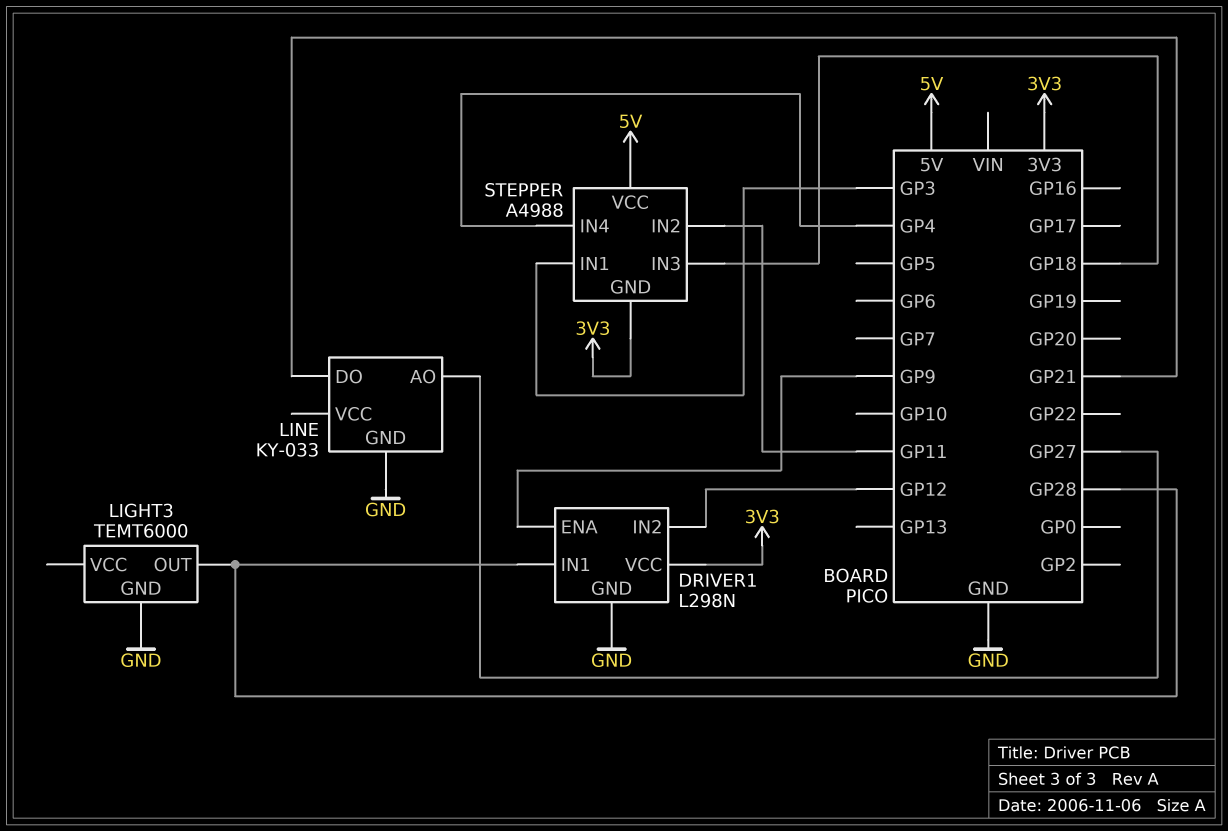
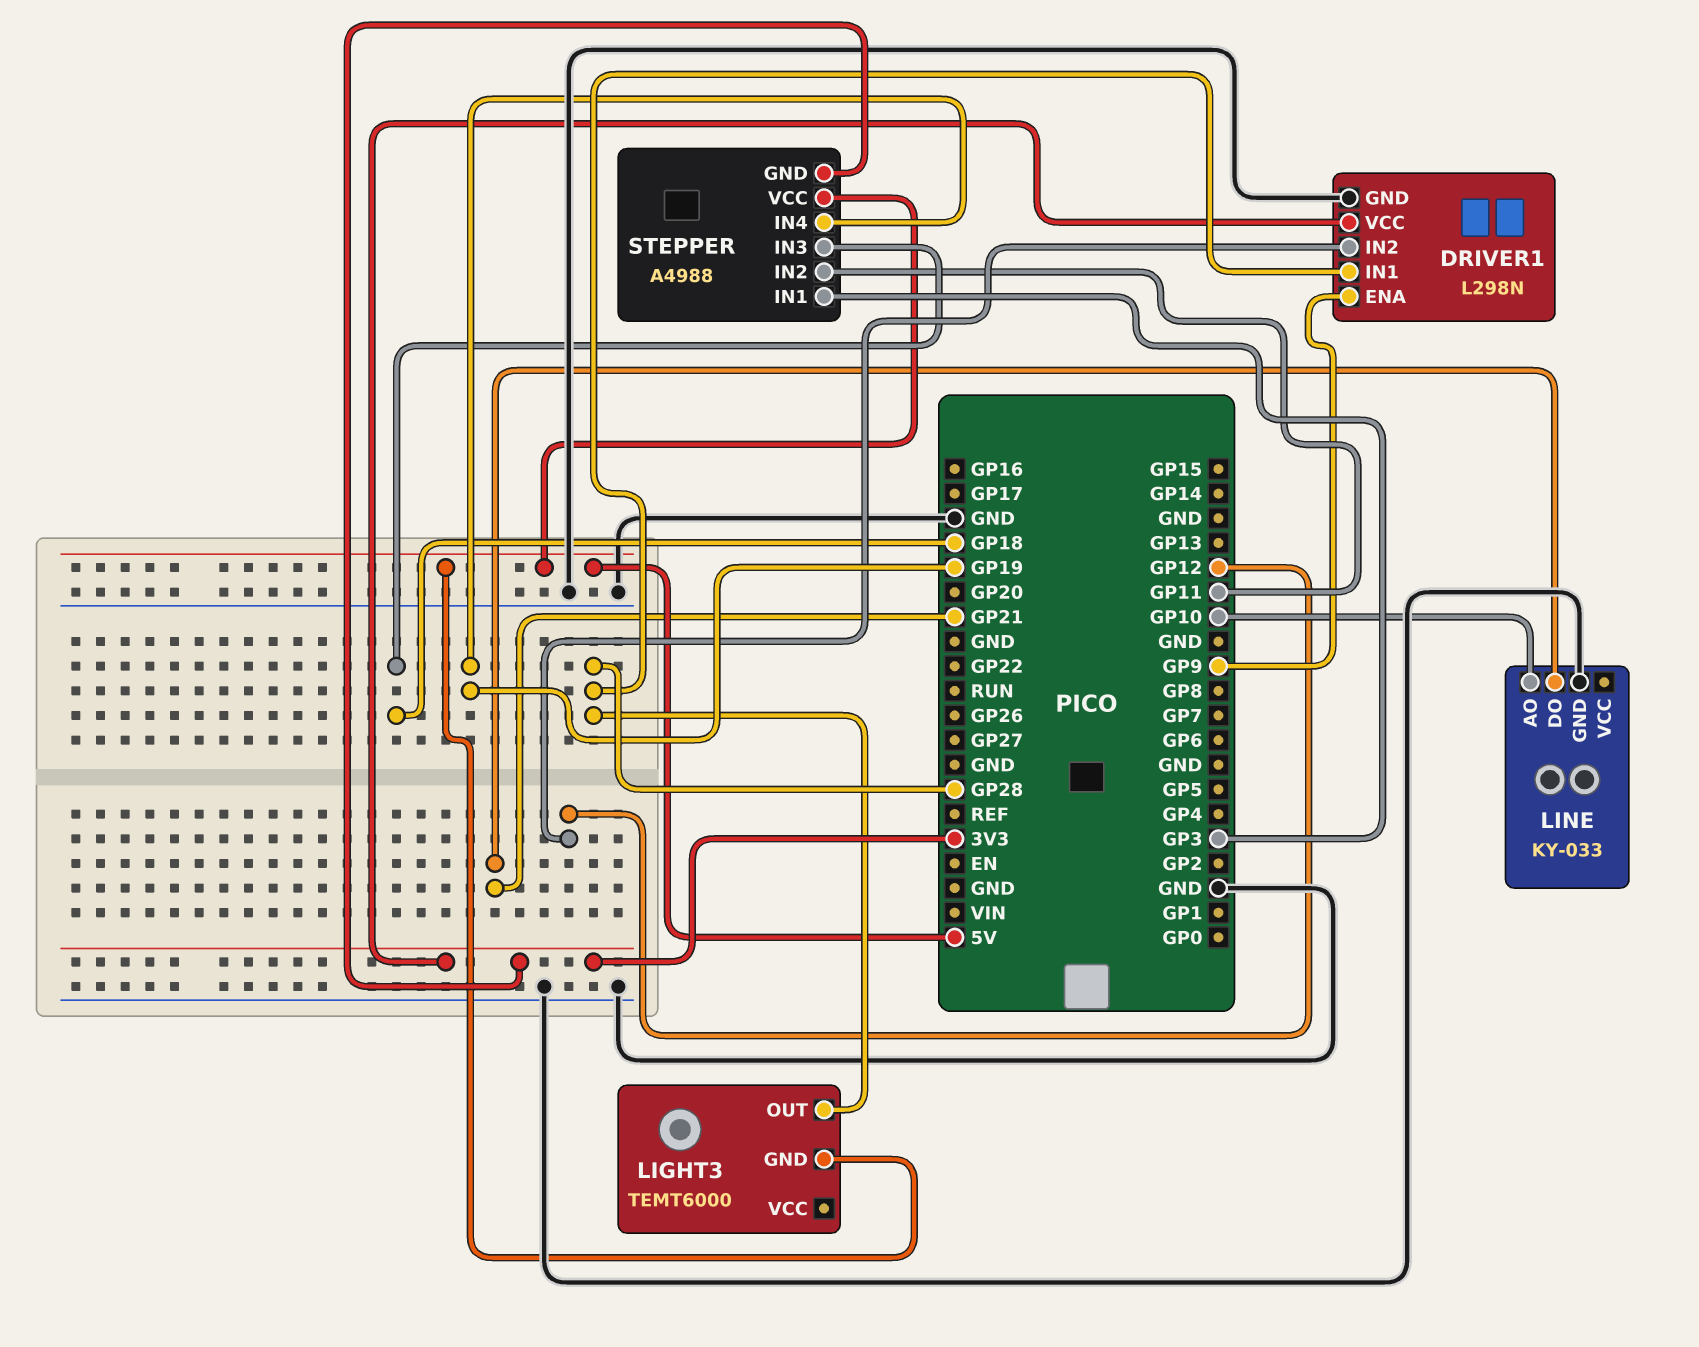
LIGHT3 pin GND: GND -> 5V
LINE pin AO: GP27 -> GP10
STEPPER pin IN4: GP4 -> GP19

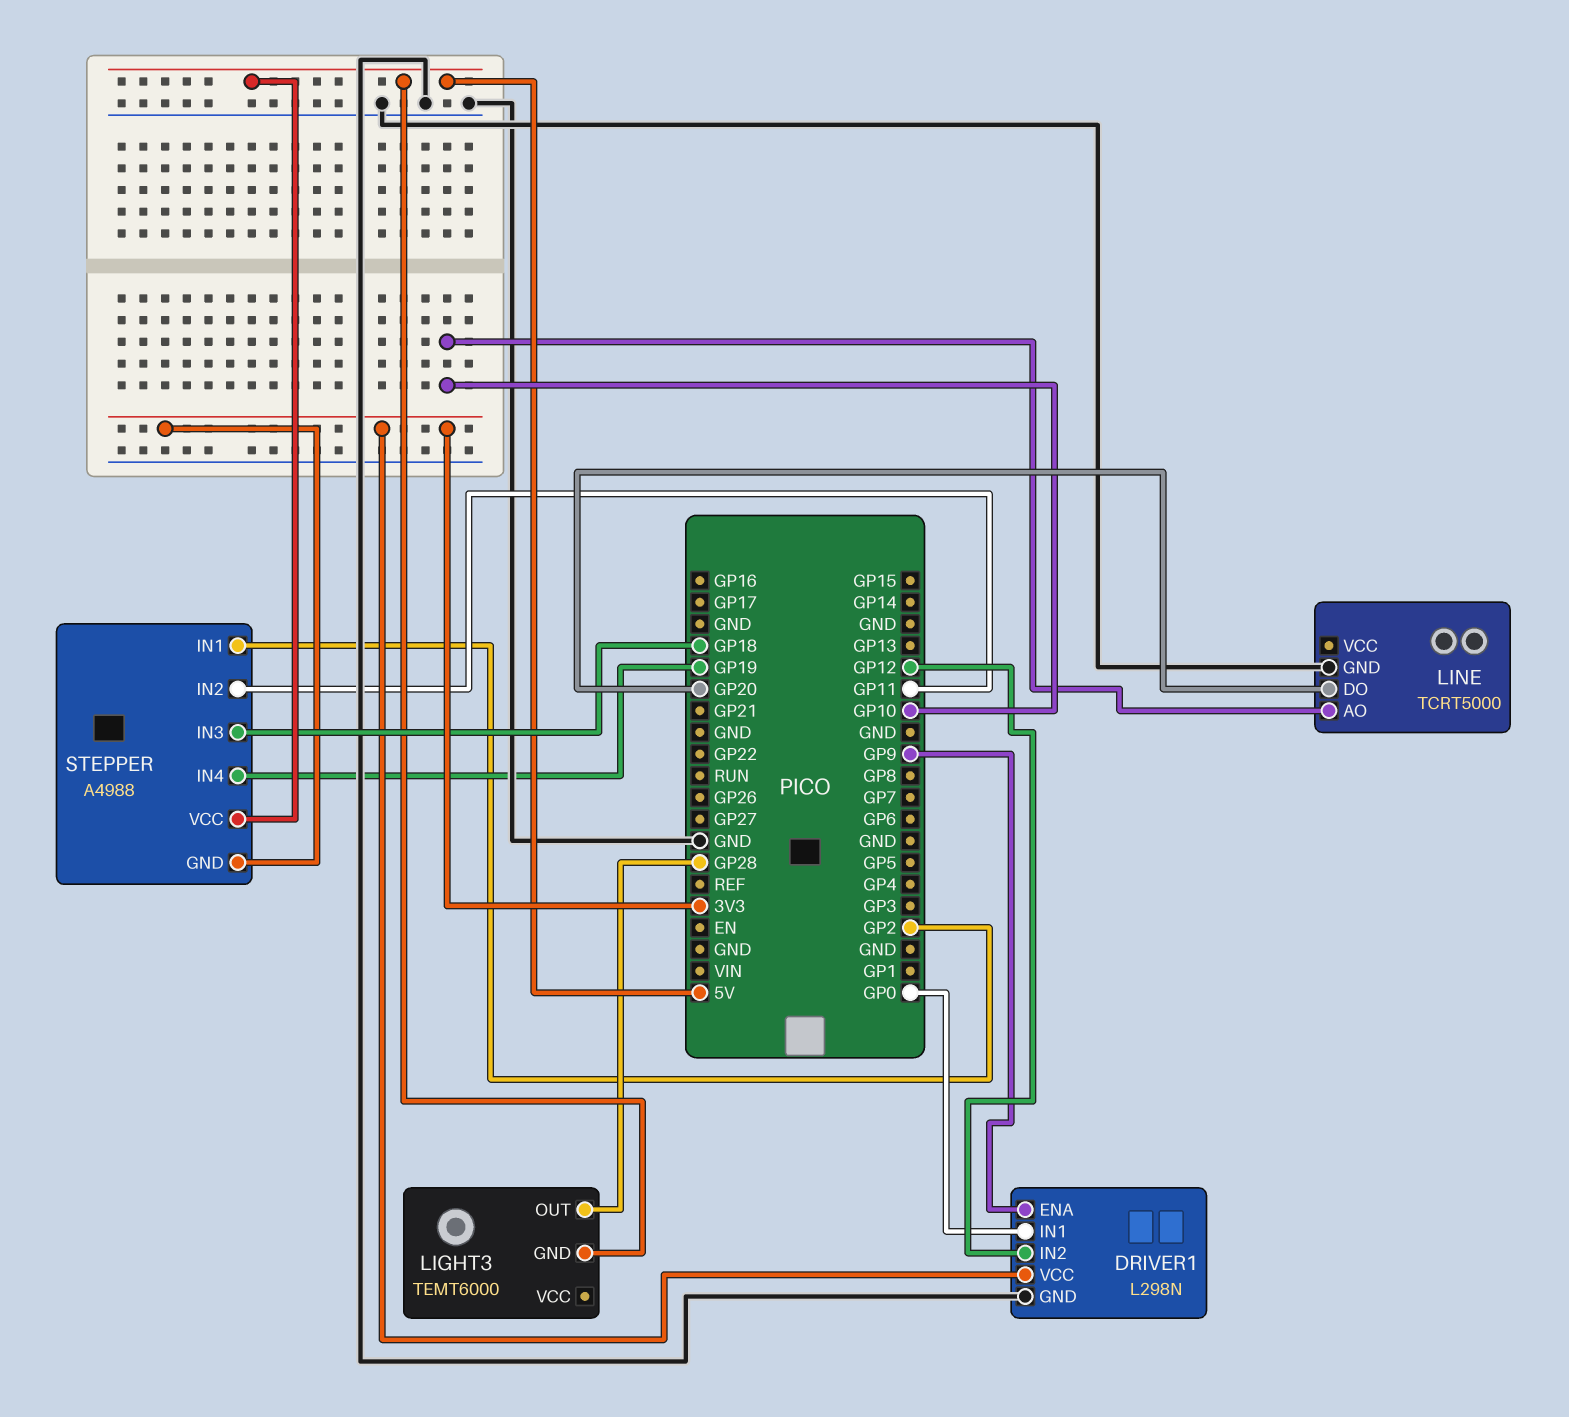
DRIVER1 pin IN1: GP28 -> GP0
LINE: KY-033 -> TCRT5000
LINE pin DO: GP21 -> GP20
STEPPER pin IN1: GP3 -> GP2

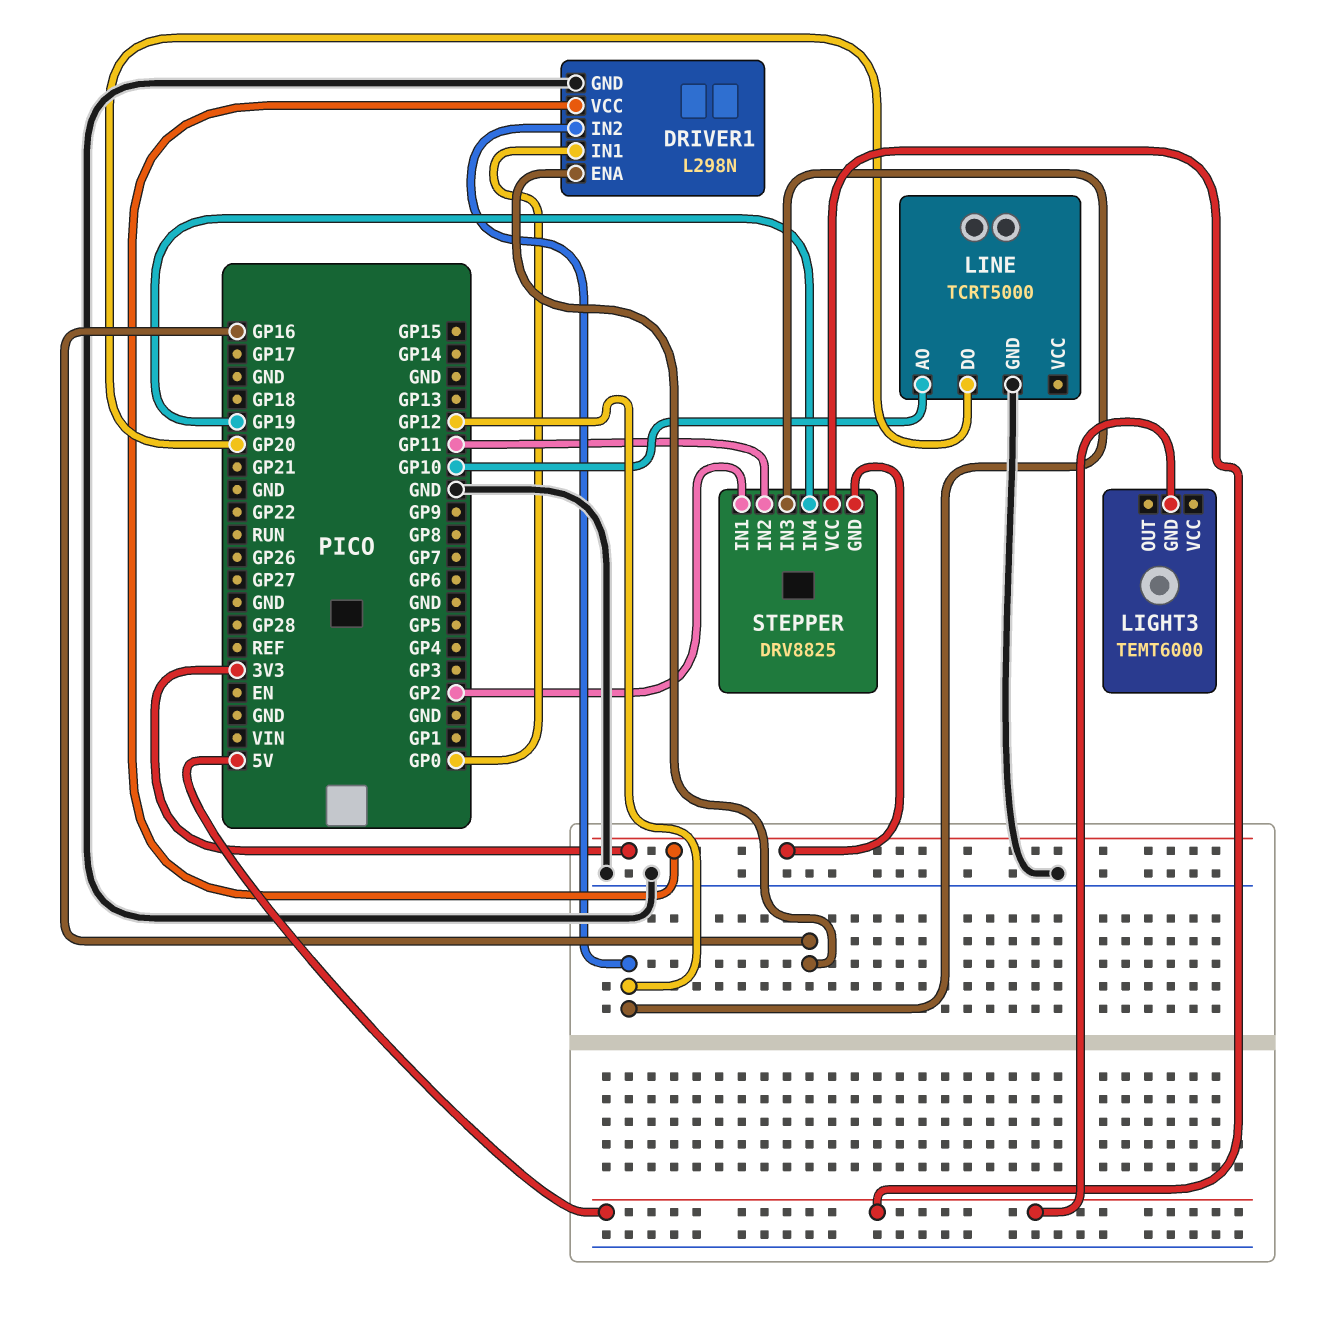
DRIVER1 pin ENA: GP9 -> GP16
LIGHT3 pin OUT: GP28 -> none
STEPPER: A4988 -> DRV8825
STEPPER pin IN3: GP18 -> GP12

